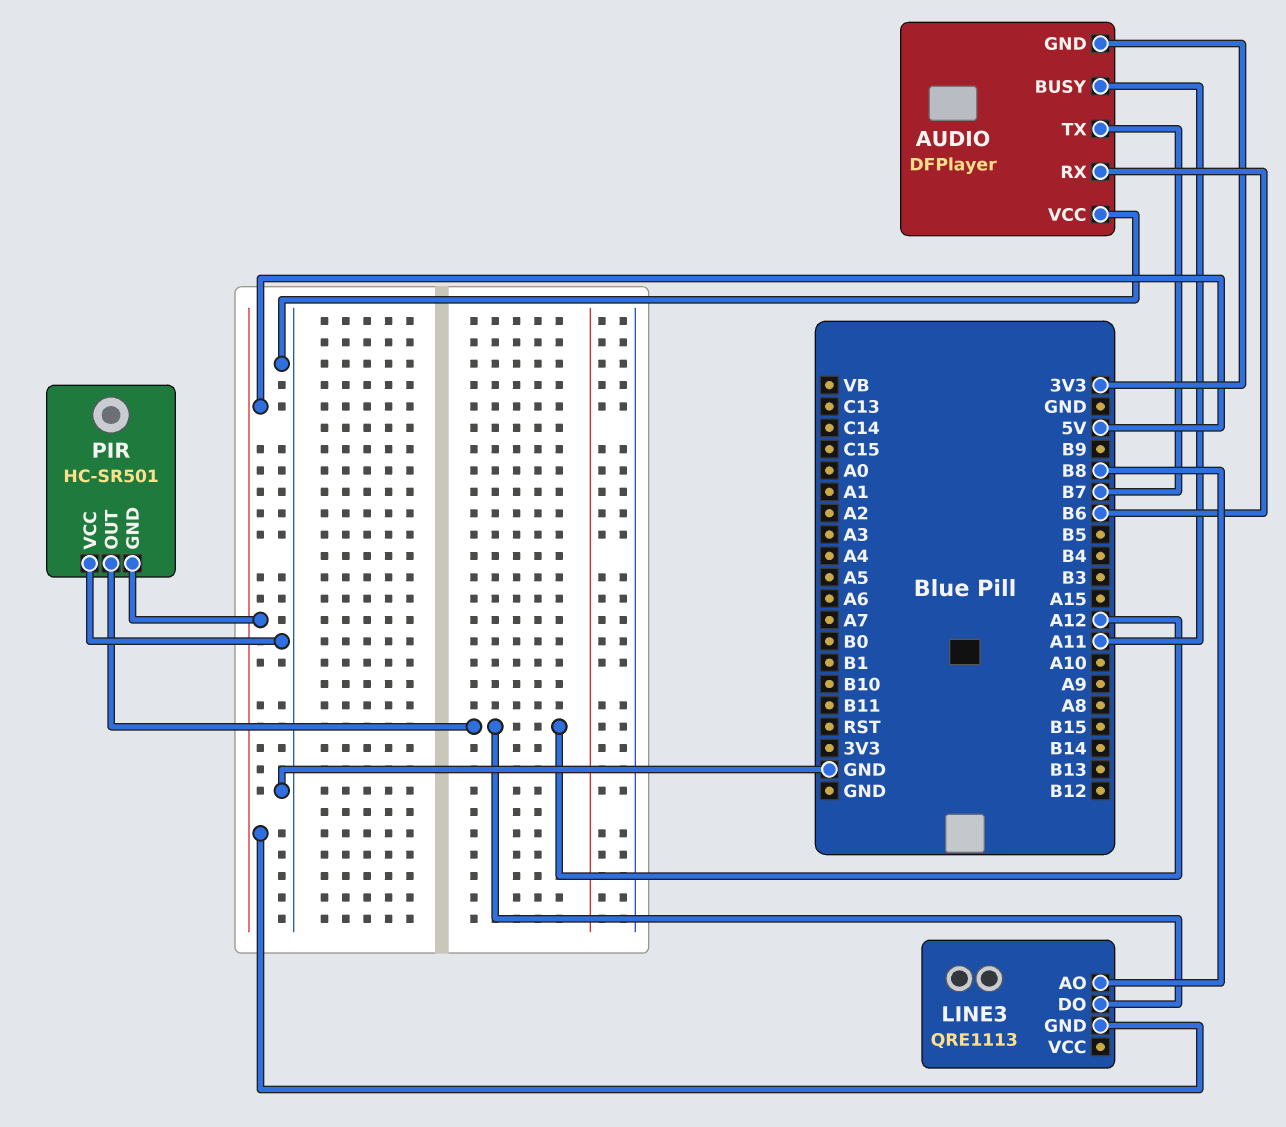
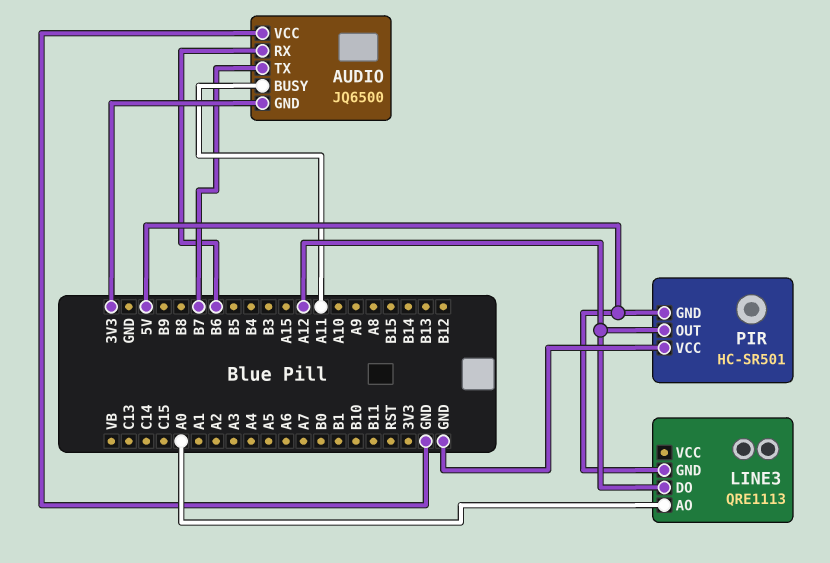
AUDIO: DFPlayer -> JQ6500
LINE3 pin AO: B8 -> A0

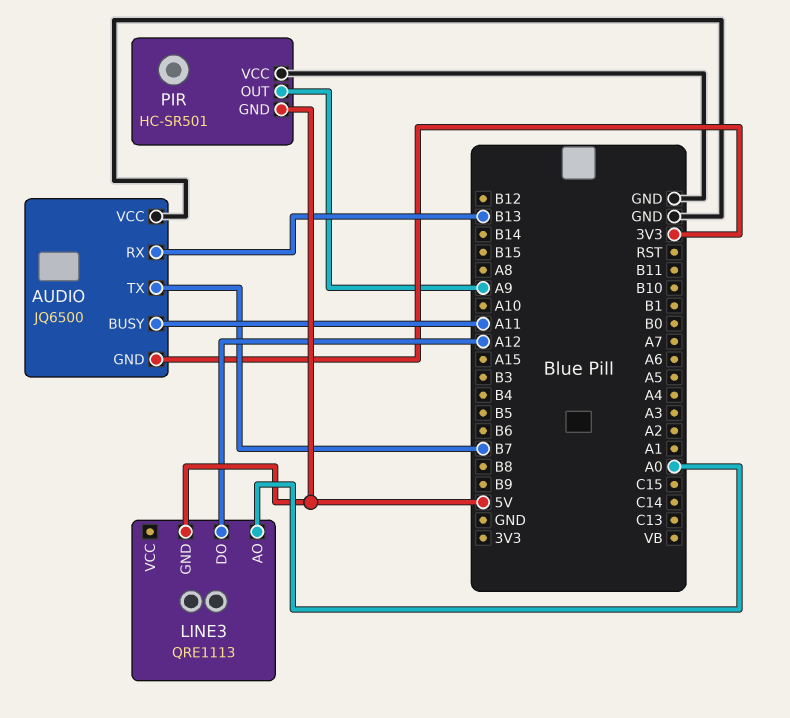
AUDIO pin RX: B6 -> B13
PIR pin OUT: A12 -> A9

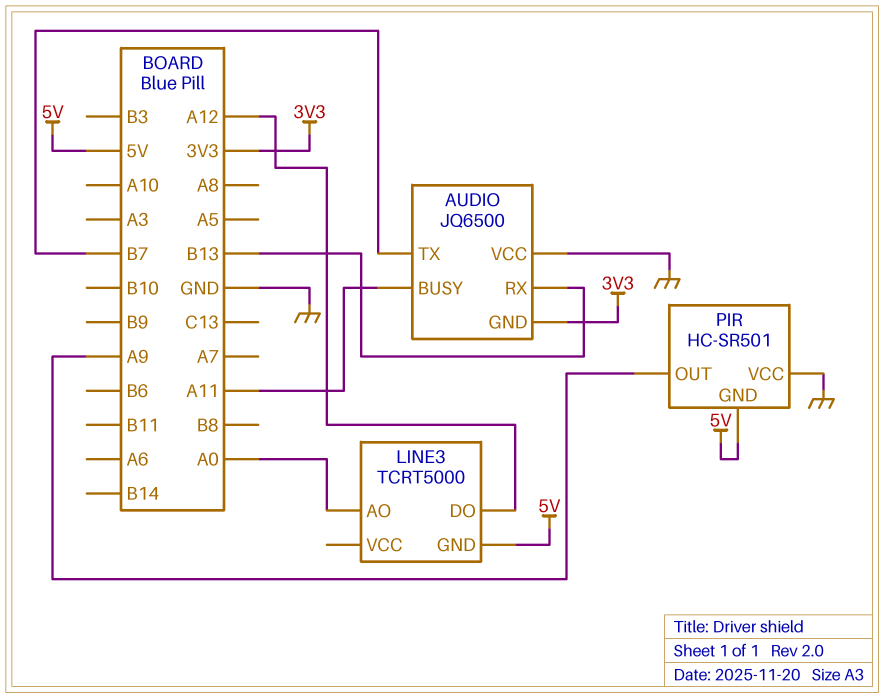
LINE3: QRE1113 -> TCRT5000

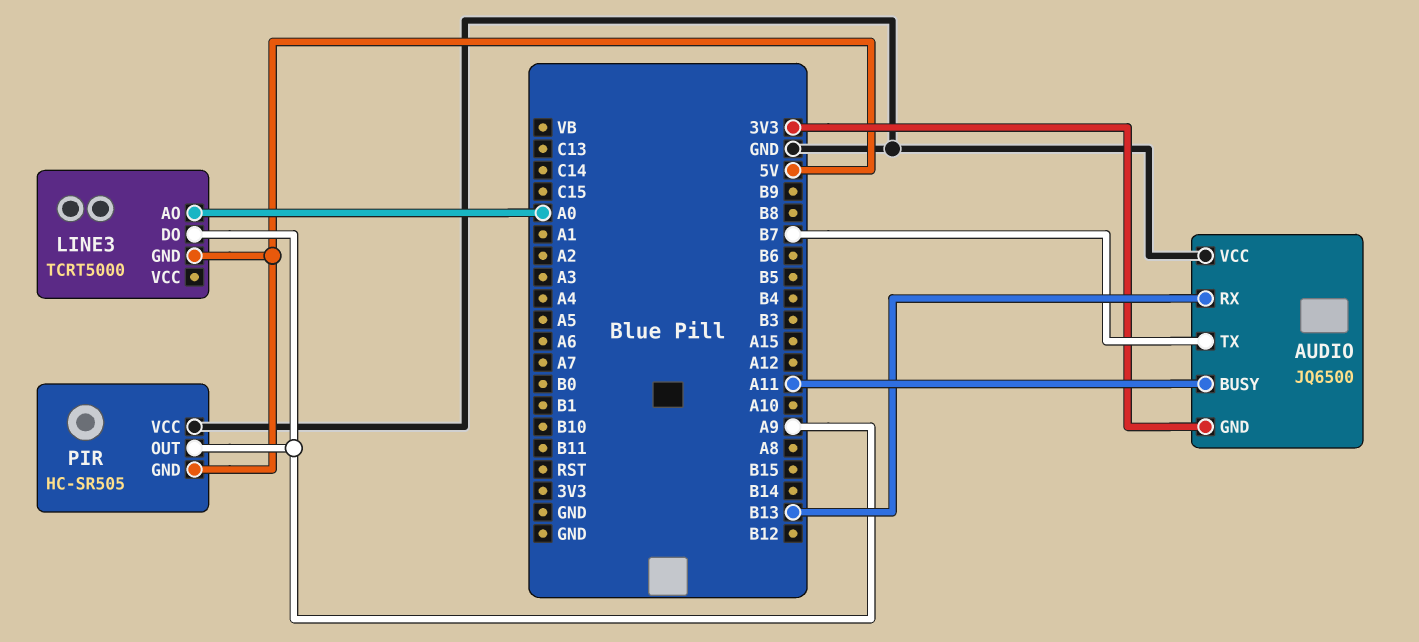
LINE3 pin DO: A12 -> A9
PIR: HC-SR501 -> HC-SR505

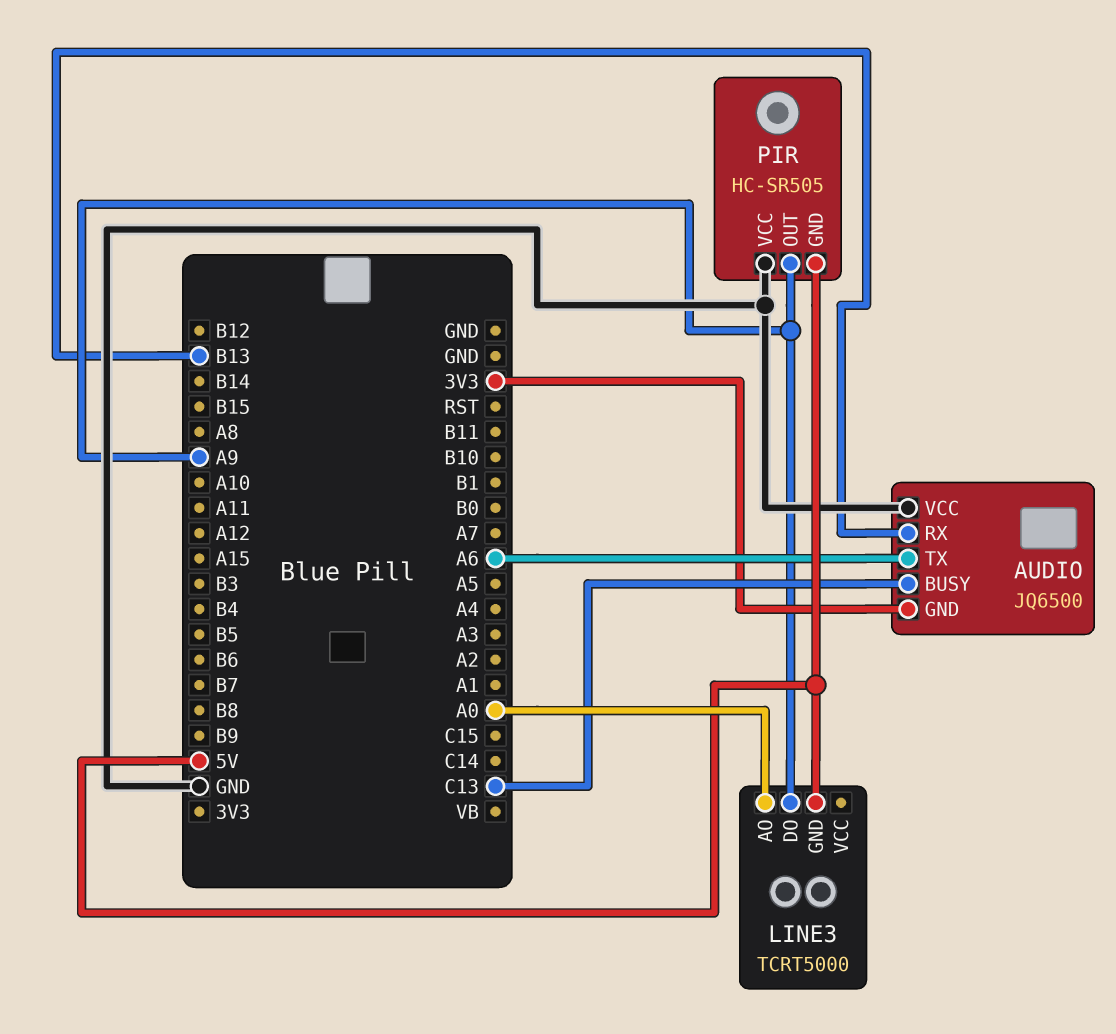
AUDIO pin BUSY: A11 -> C13
AUDIO pin TX: B7 -> A6

